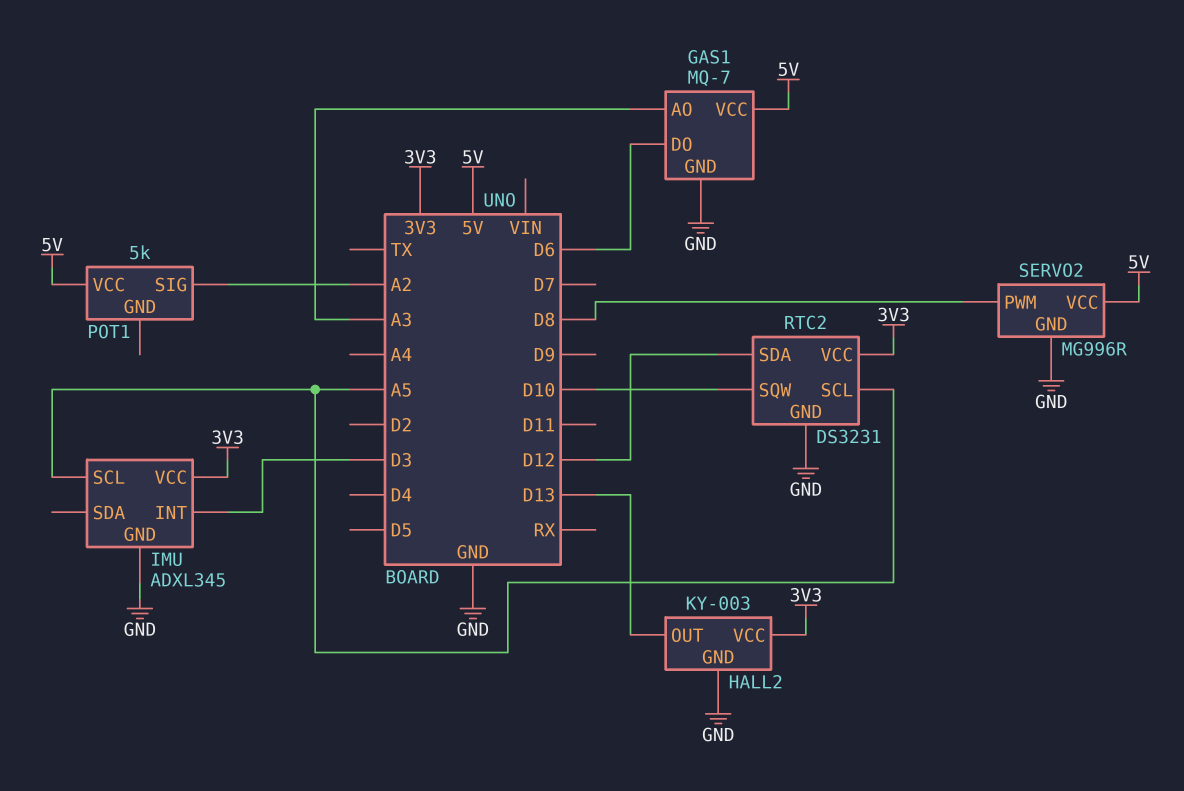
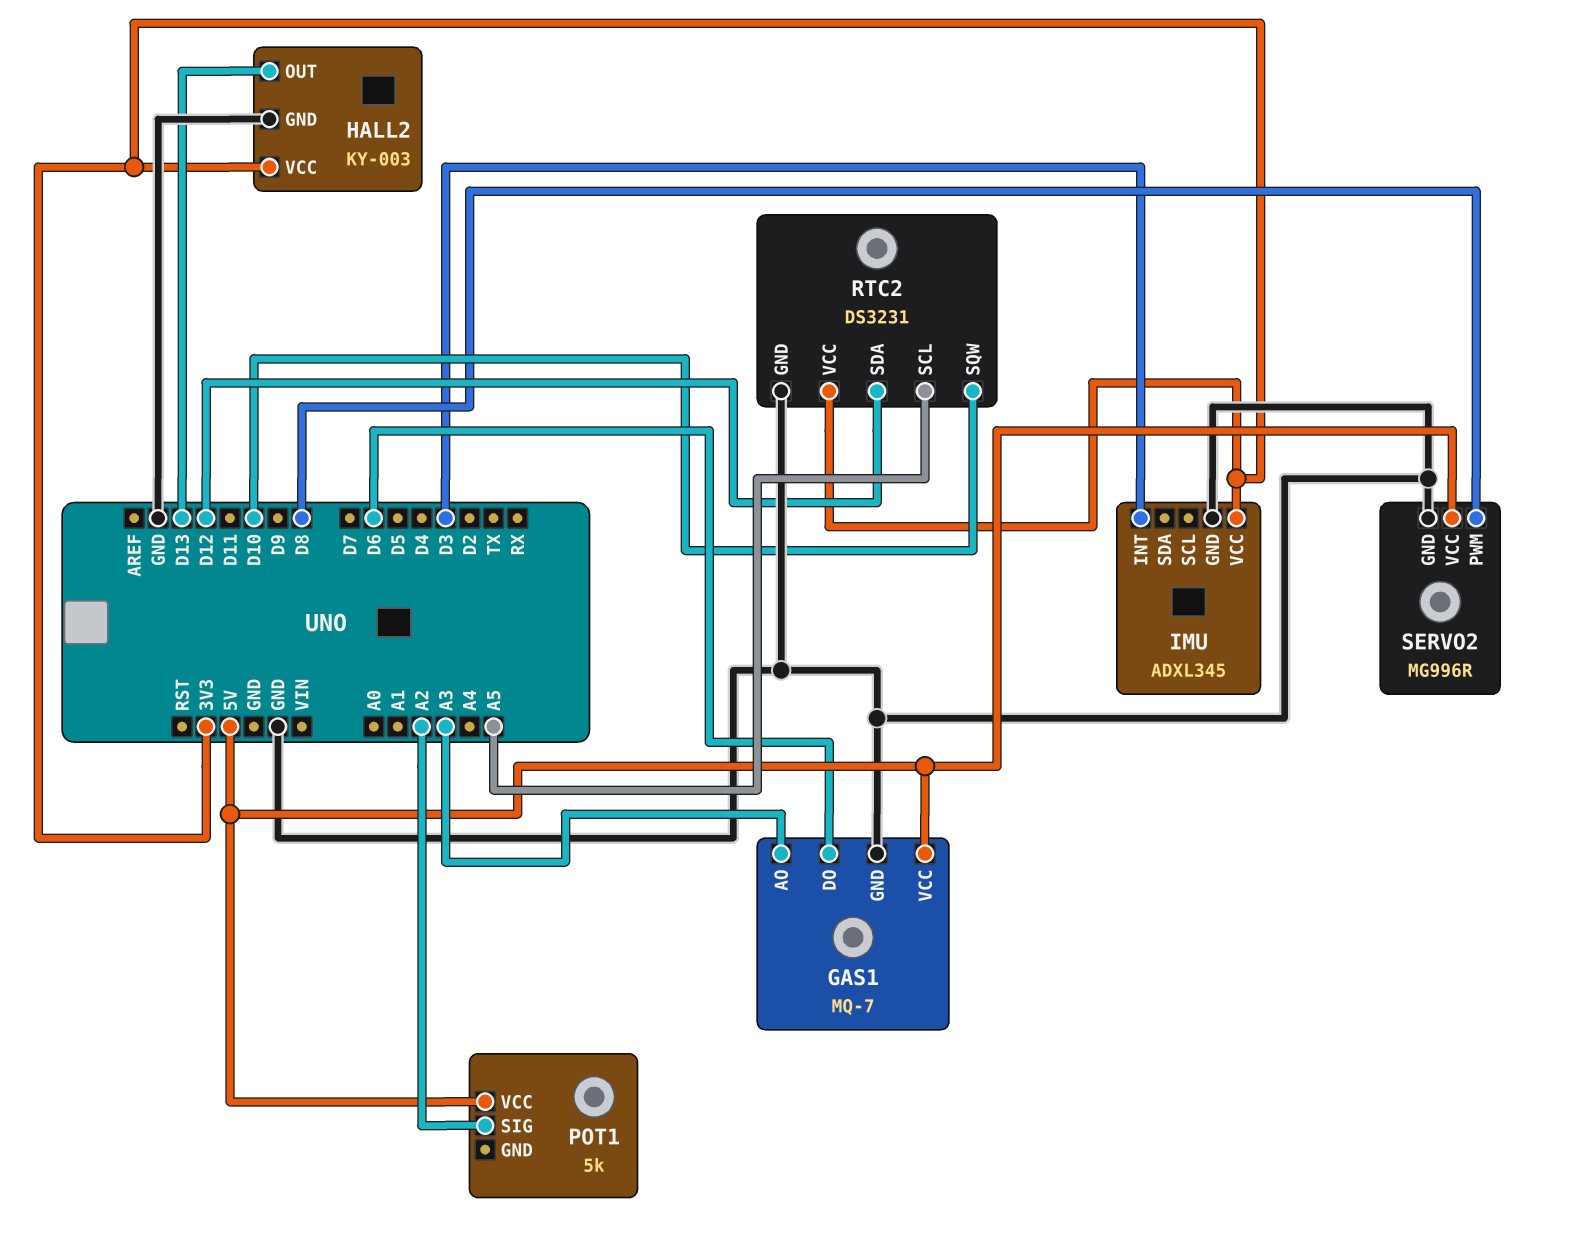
IMU pin SCL: A5 -> none

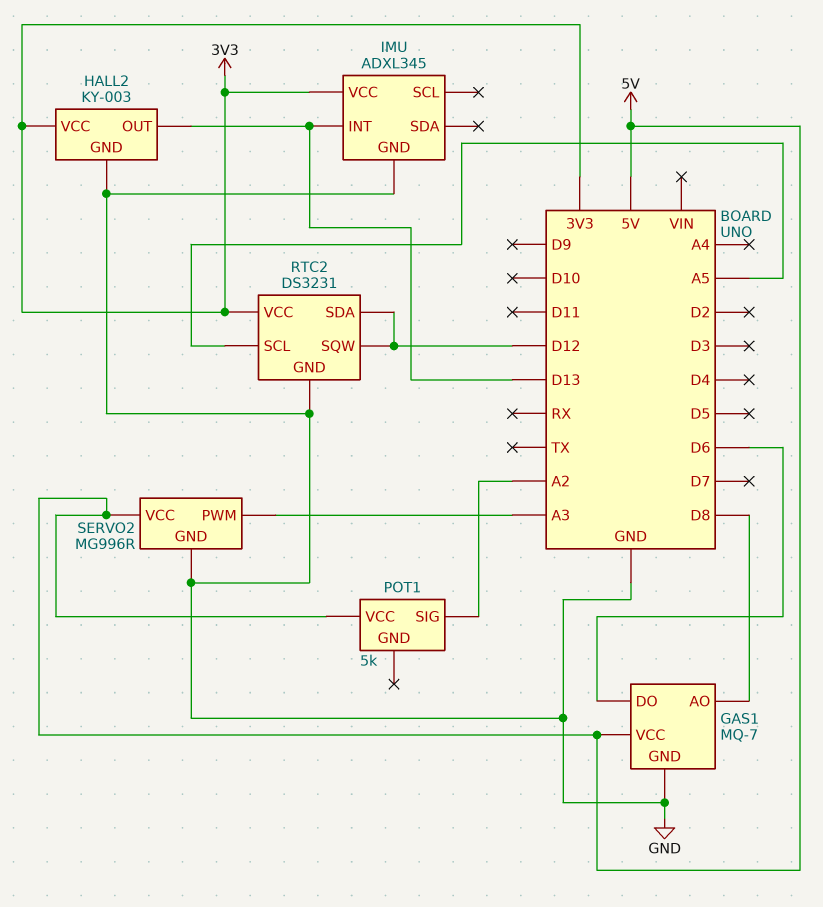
GAS1 pin AO: A3 -> D8
IMU pin INT: D3 -> D13
RTC2 pin SQW: D10 -> D12
SERVO2 pin PWM: D8 -> A3

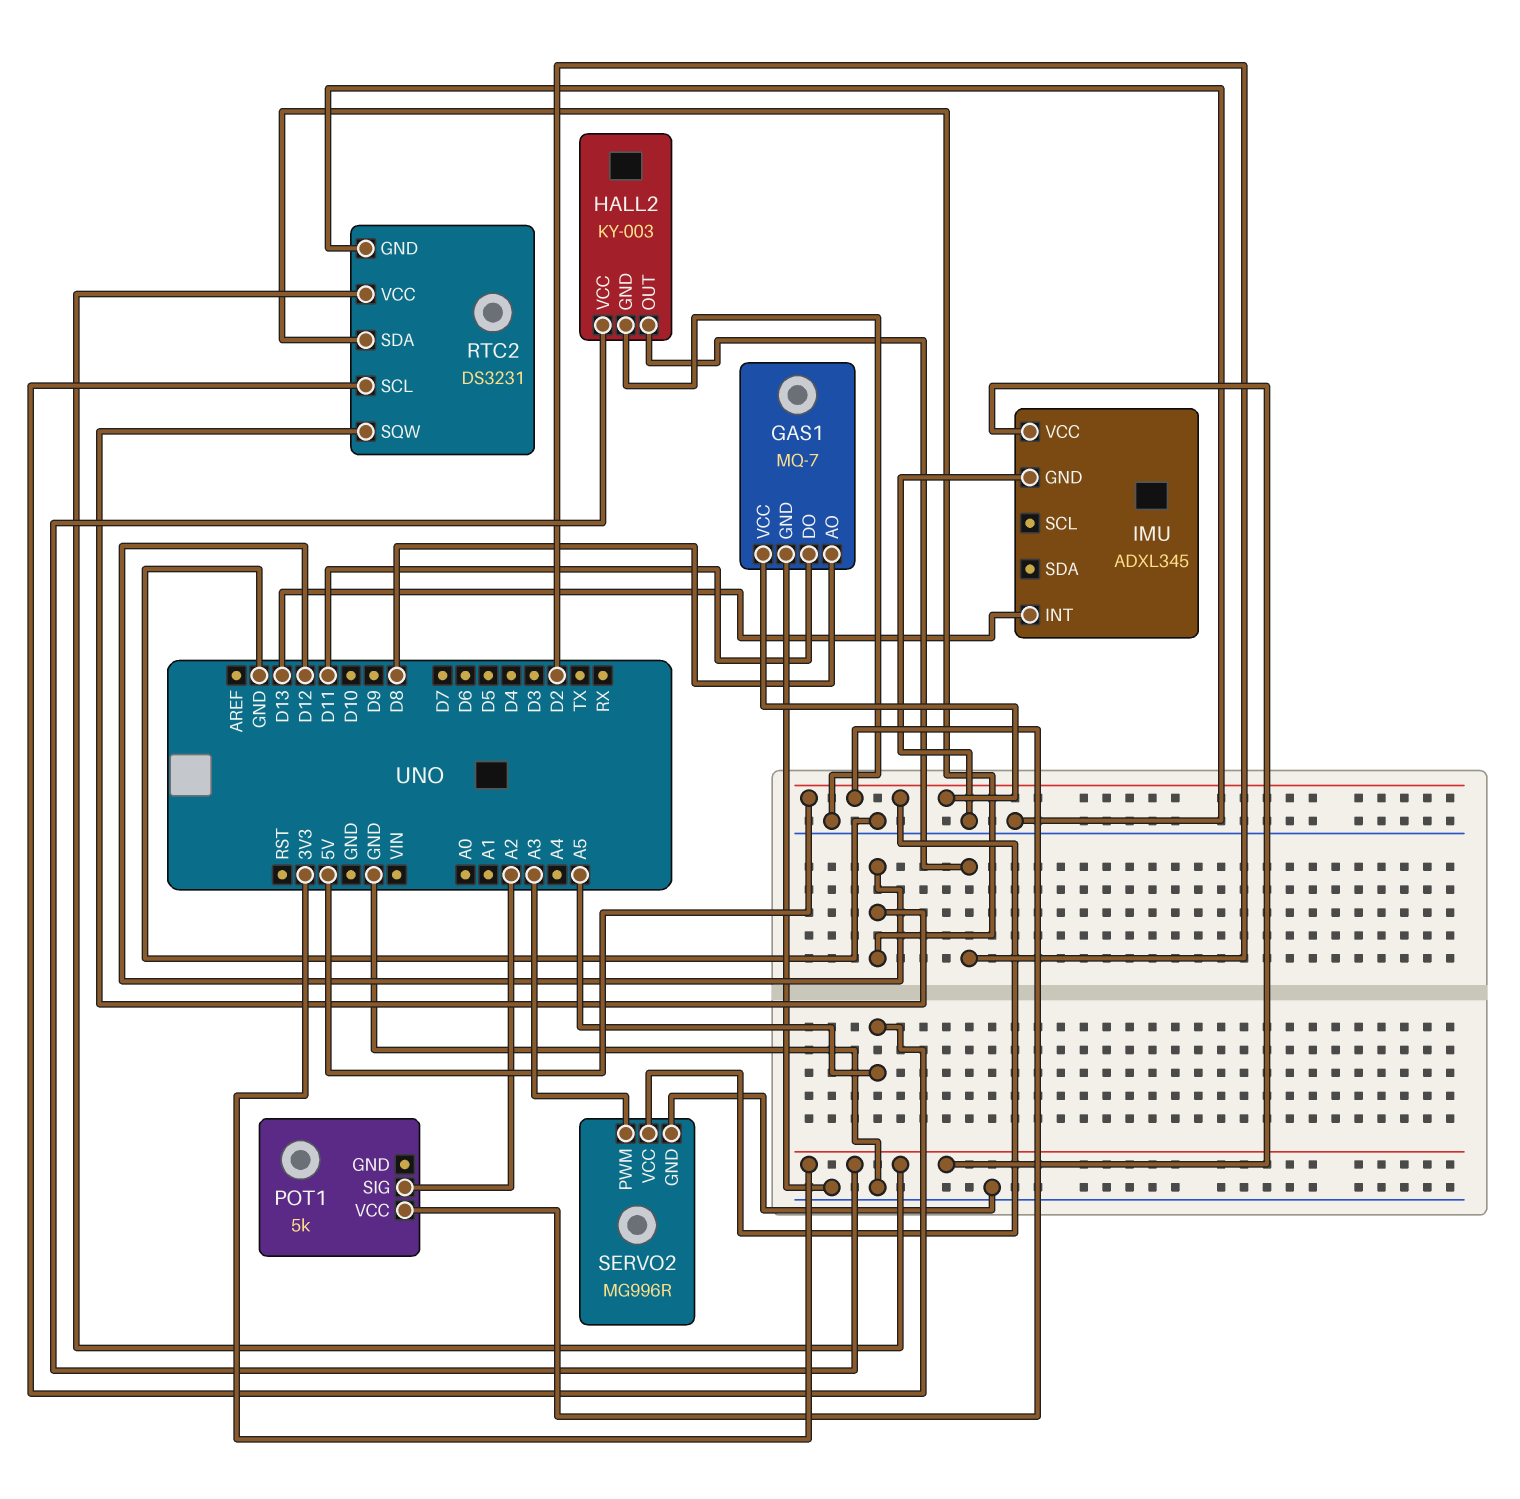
GAS1 pin DO: D6 -> D11
HALL2 pin OUT: D13 -> D2

